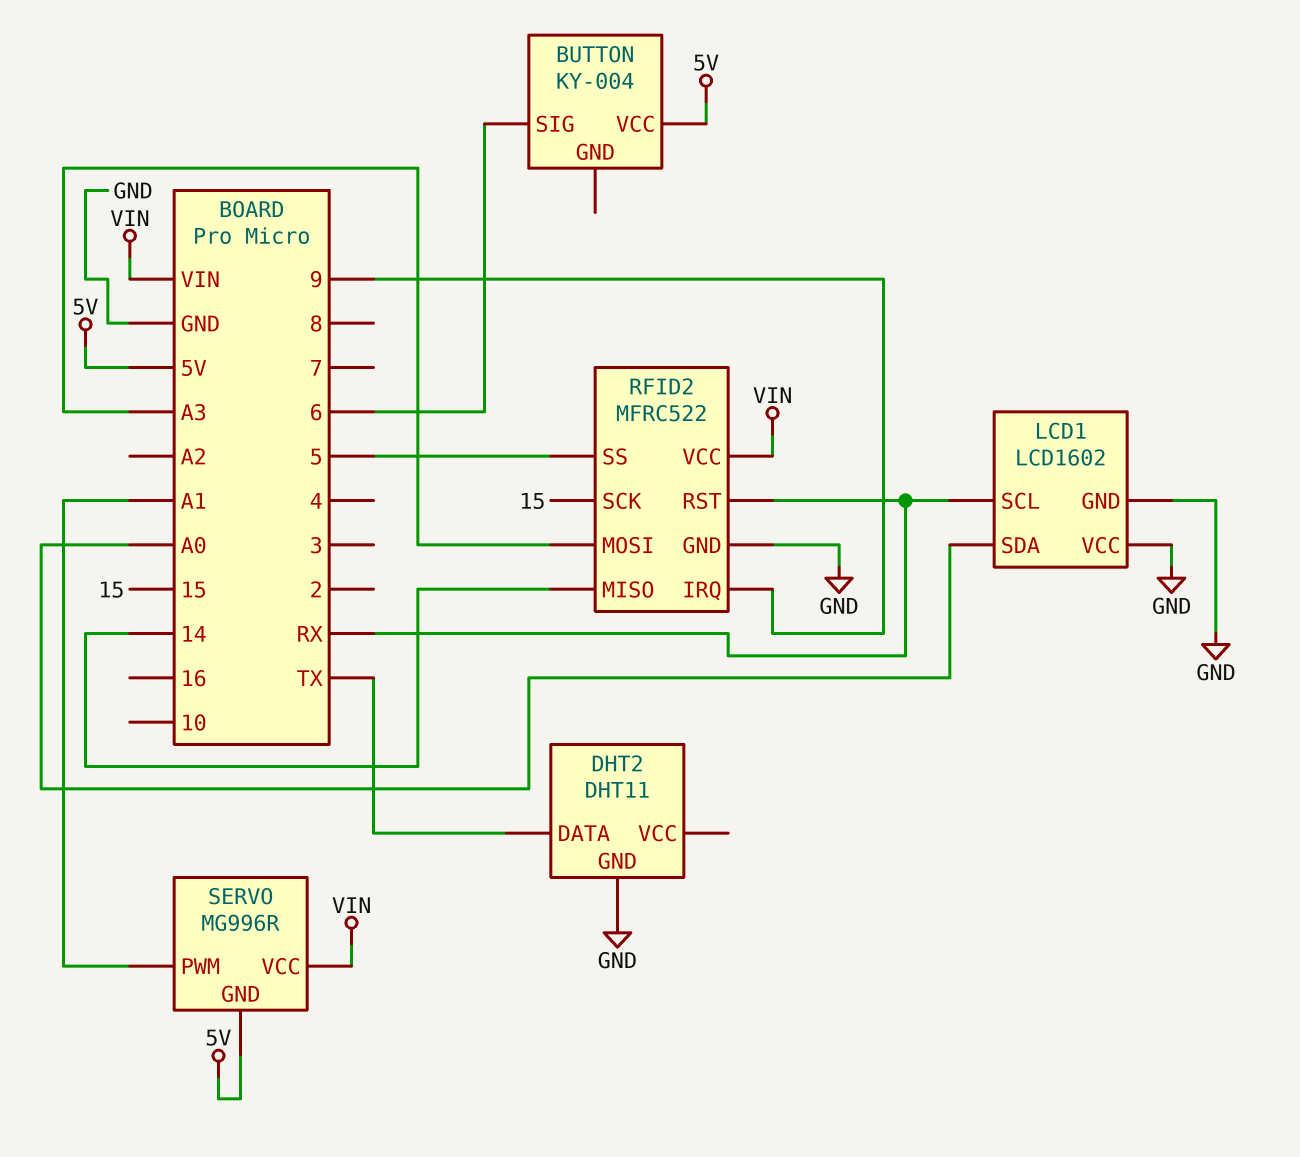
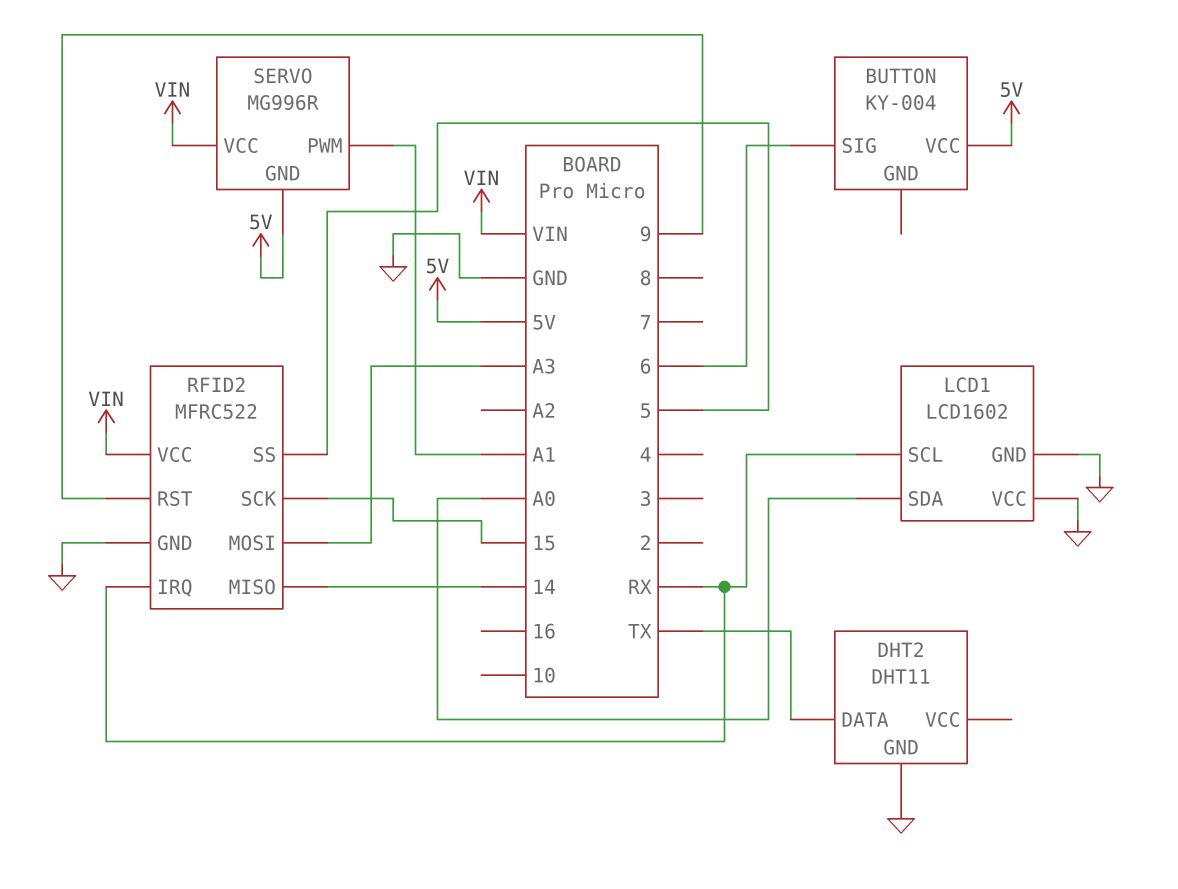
RFID2 pin IRQ: 9 -> RX
RFID2 pin RST: RX -> 9

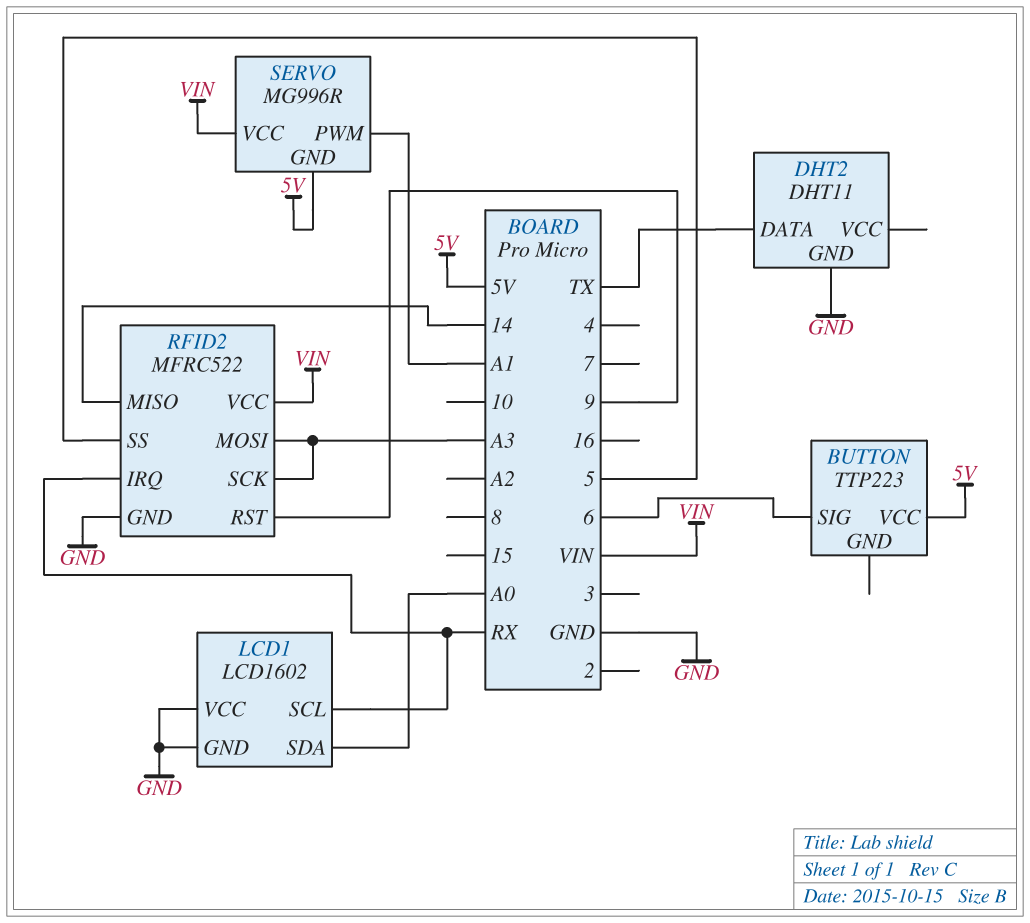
BUTTON: KY-004 -> TTP223
RFID2 pin SCK: 15 -> A3

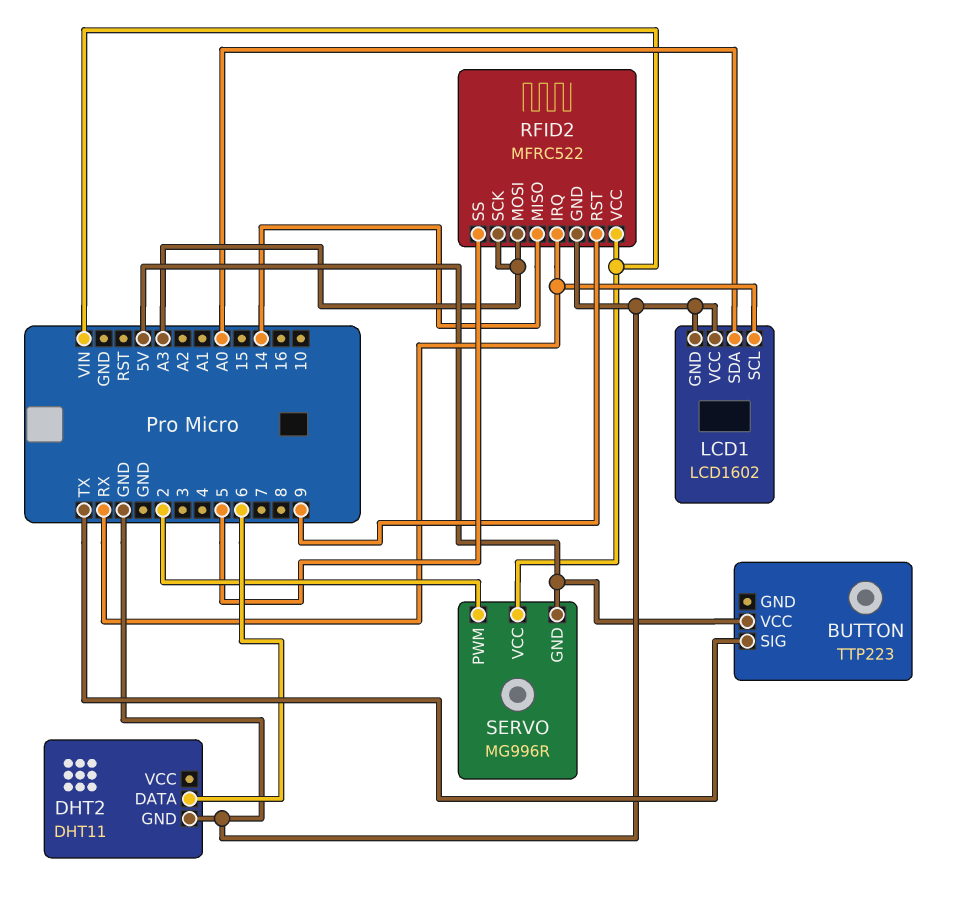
BUTTON pin SIG: 6 -> TX
DHT2 pin DATA: TX -> 6
SERVO pin PWM: A1 -> 2

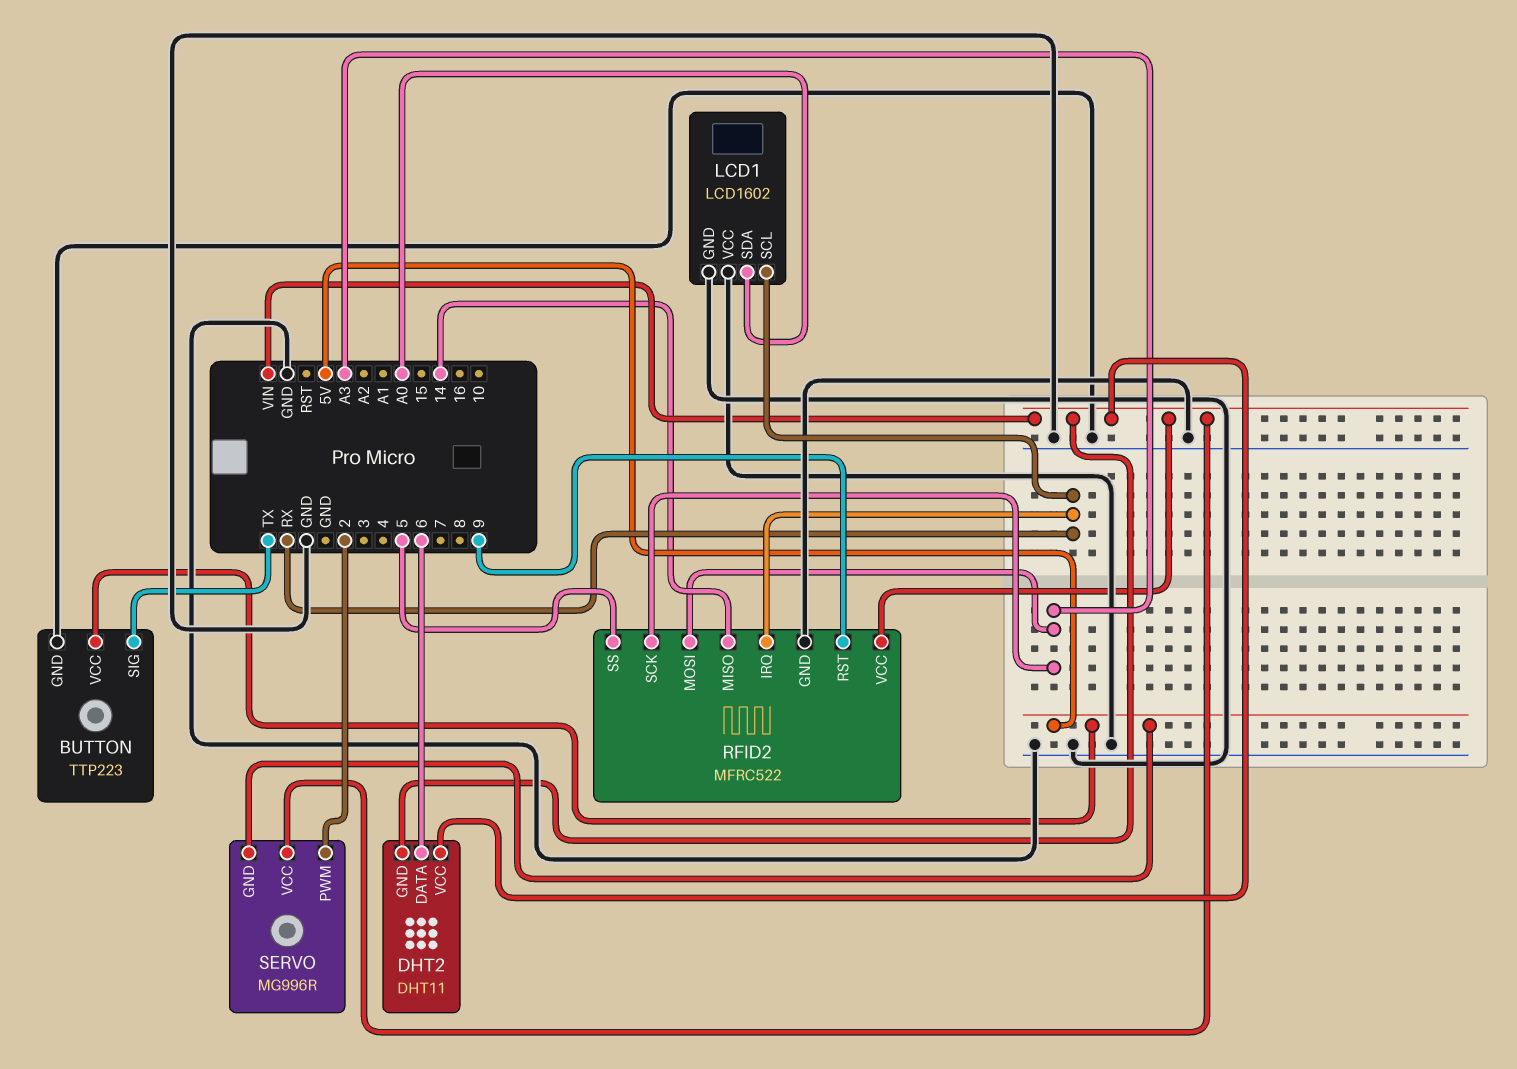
BUTTON pin GND: none -> GND
DHT2 pin GND: GND -> VIN
DHT2 pin VCC: none -> VIN

